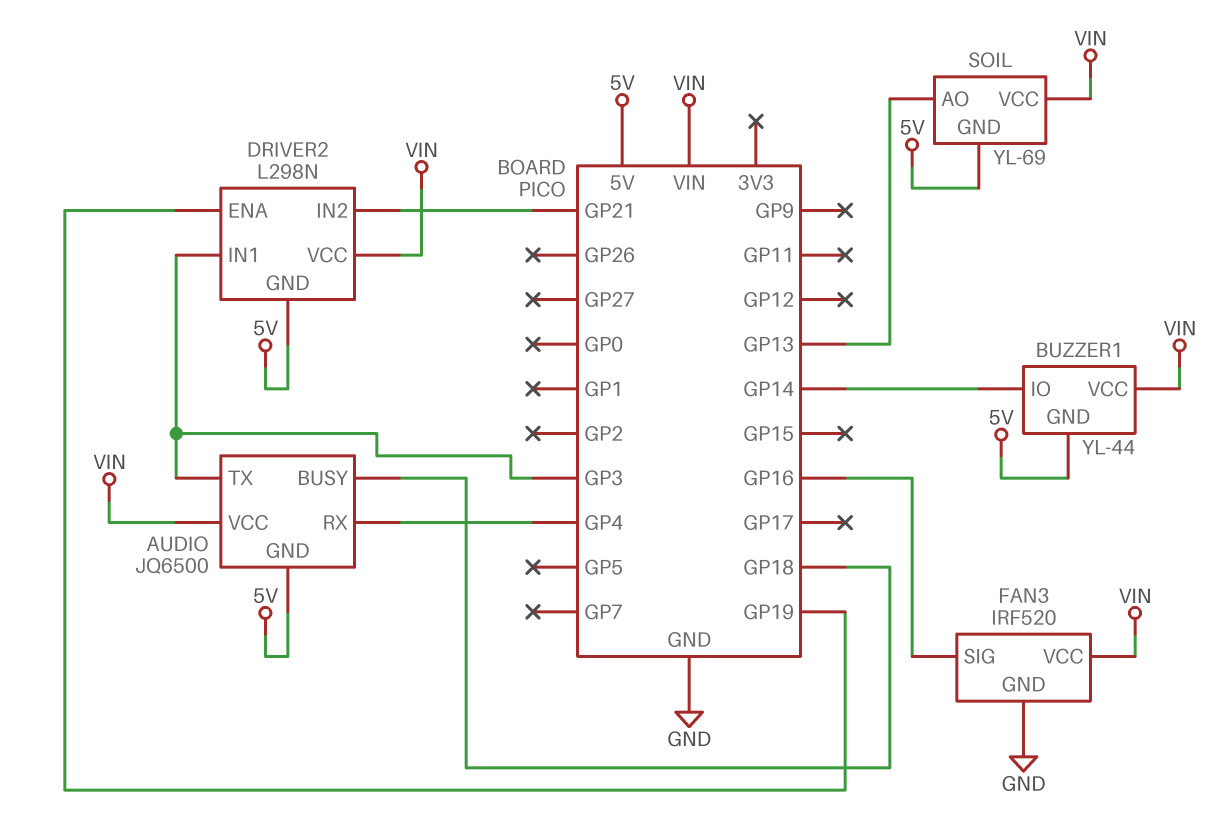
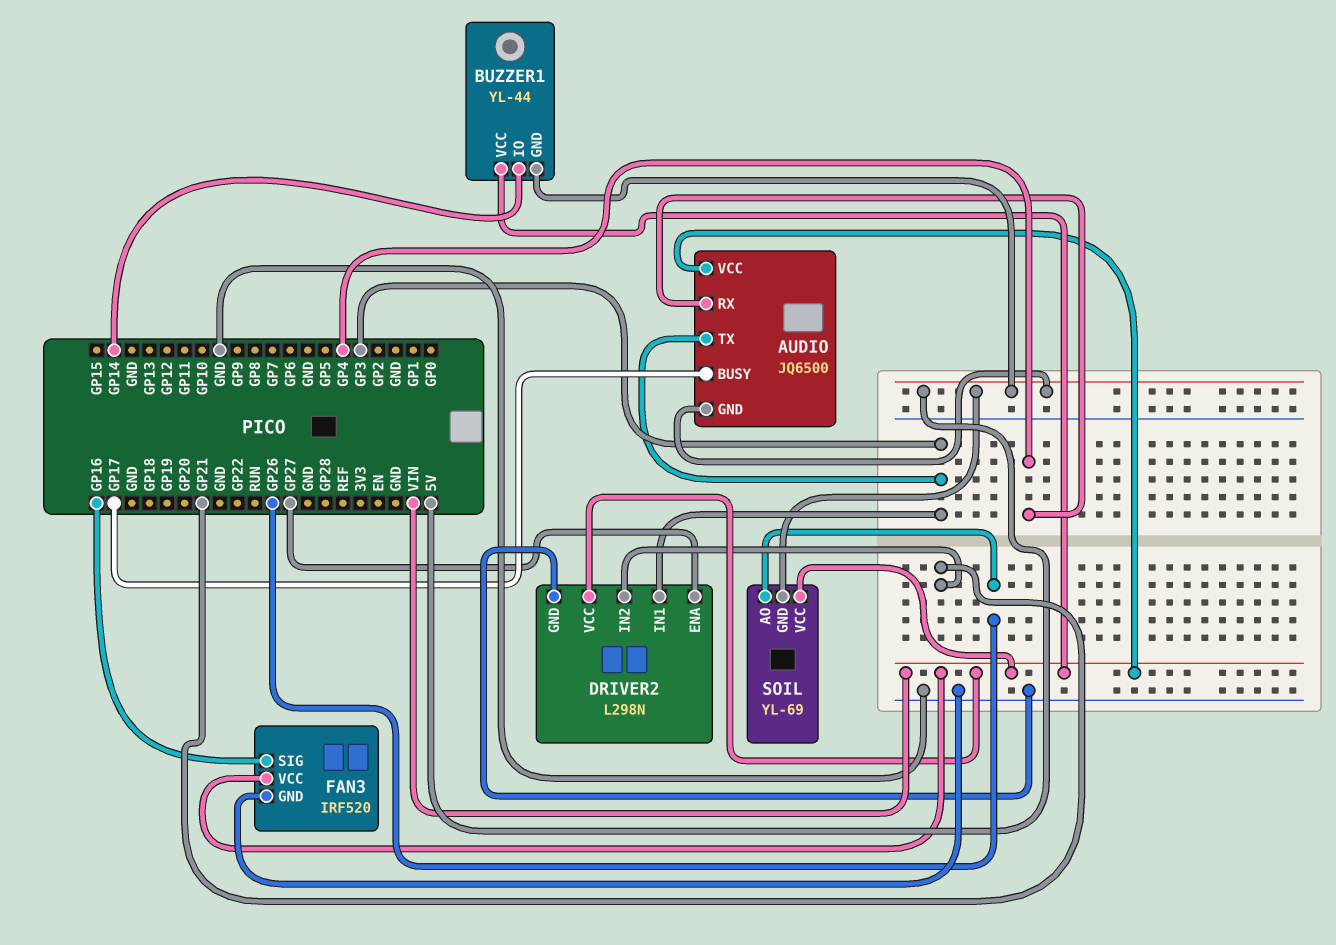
AUDIO pin BUSY: GP18 -> GP17
DRIVER2 pin ENA: GP19 -> GP27
DRIVER2 pin GND: 5V -> GND
SOIL pin AO: GP13 -> GP26

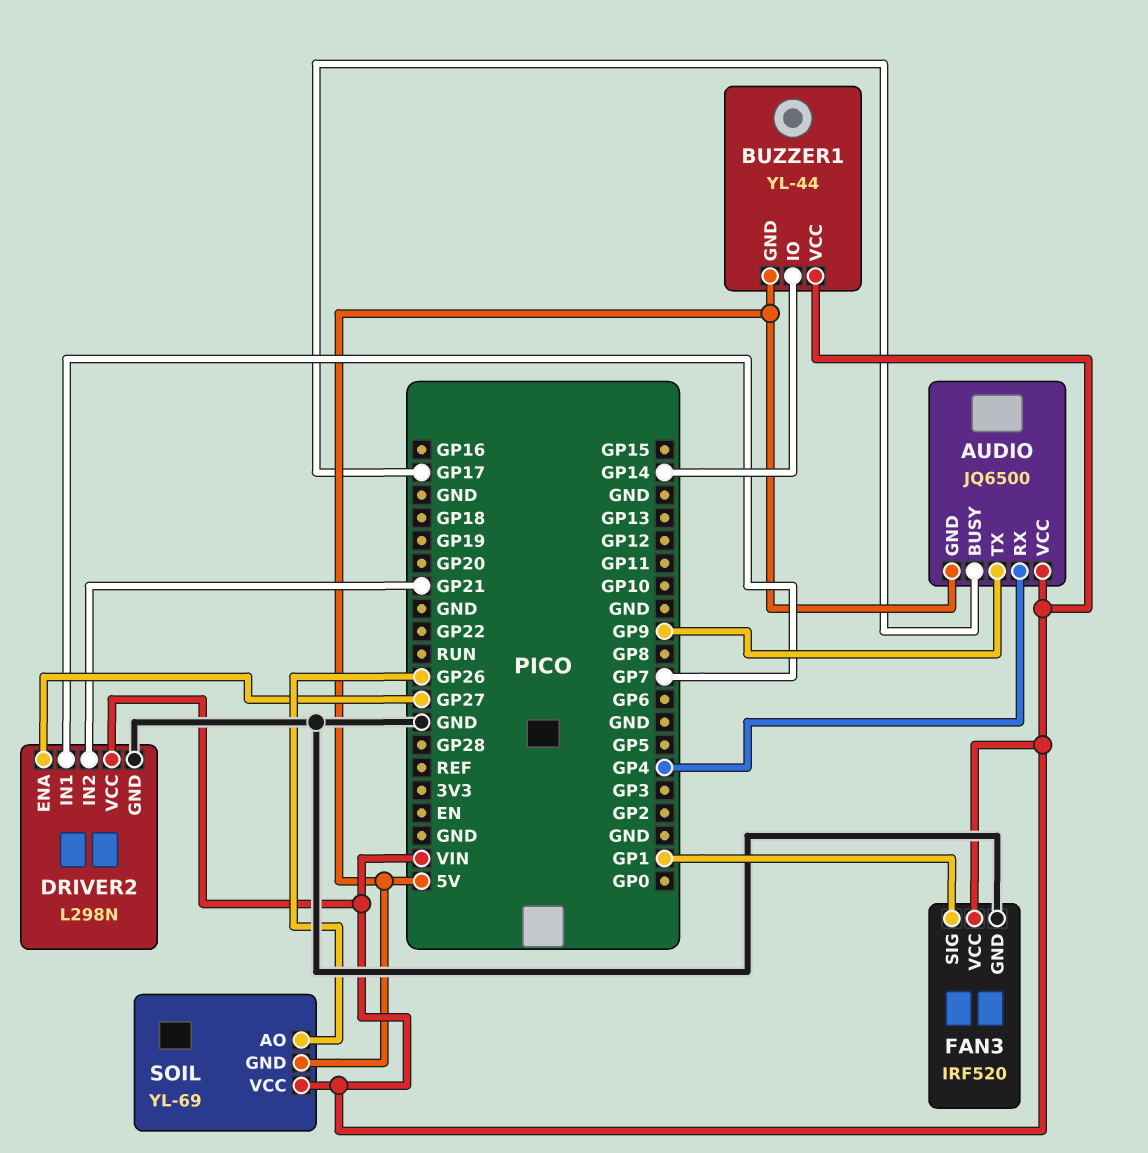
AUDIO pin TX: GP3 -> GP9
DRIVER2 pin IN1: GP3 -> GP7
FAN3 pin SIG: GP16 -> GP1

